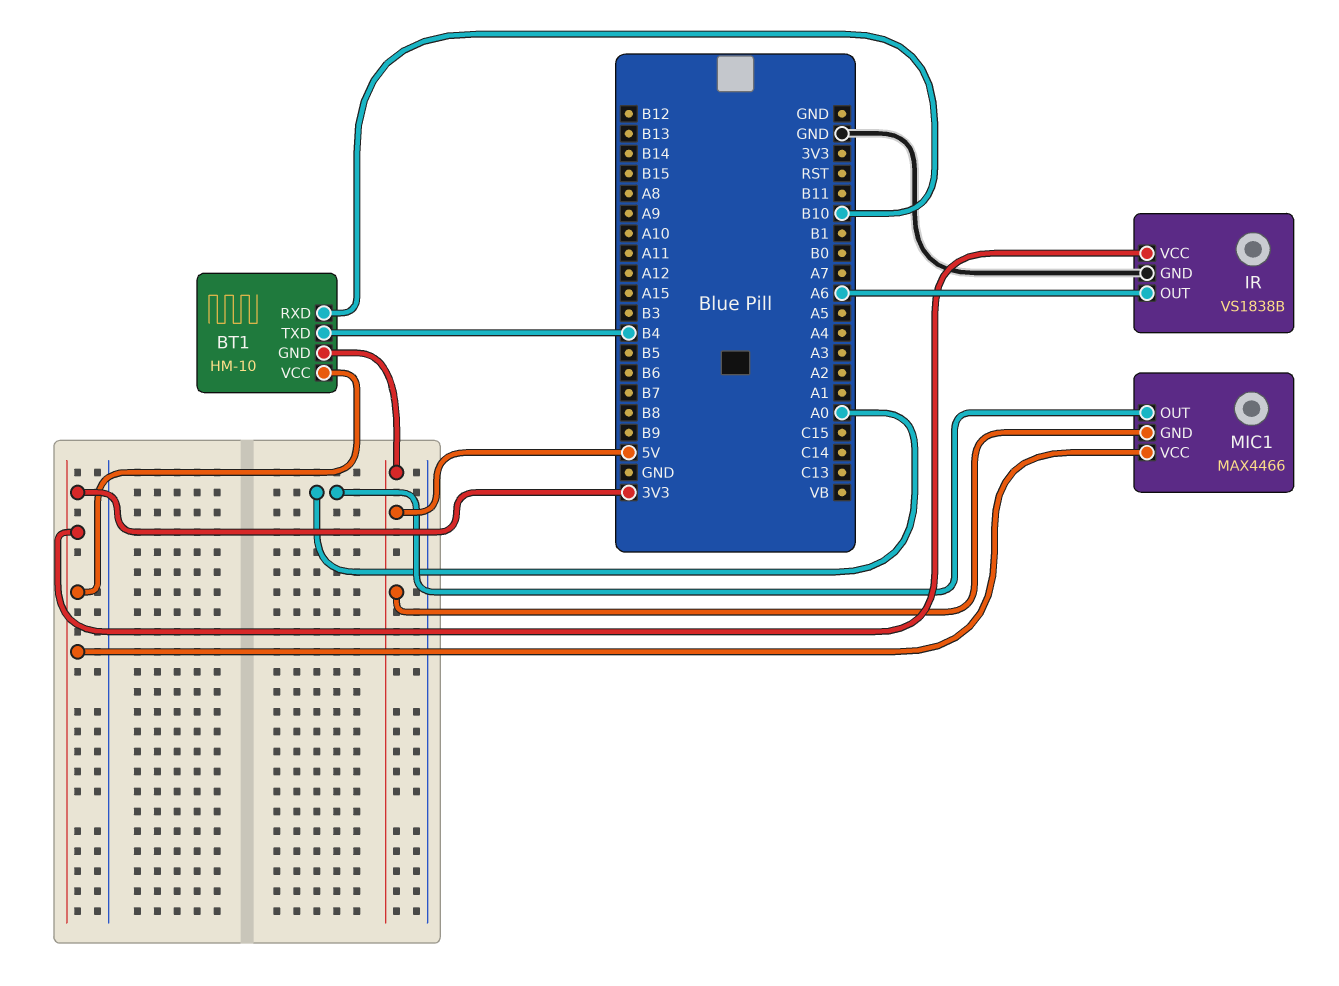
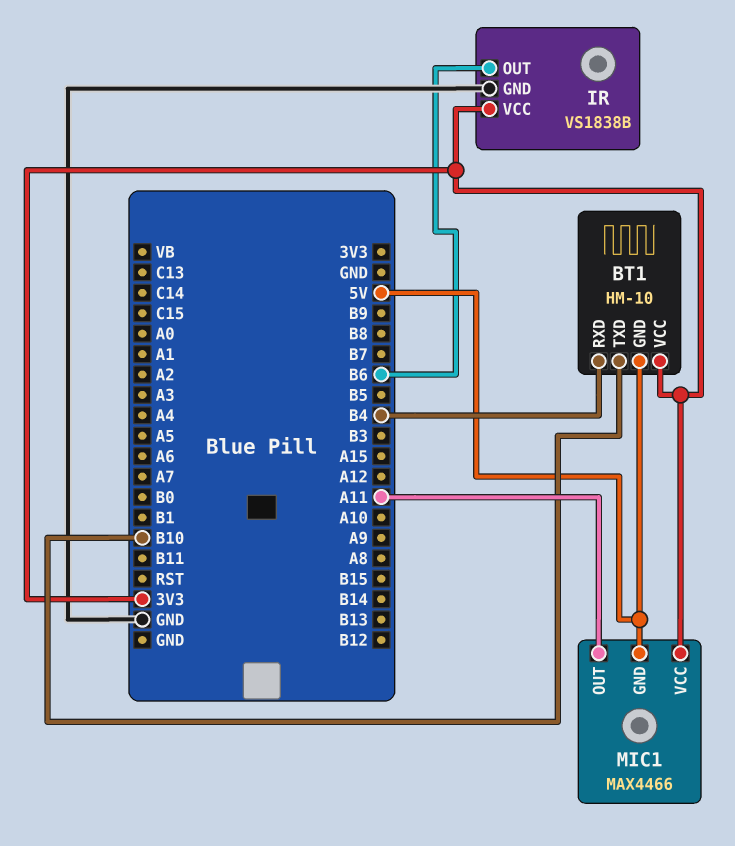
BT1 pin RXD: B10 -> B4
BT1 pin TXD: B4 -> B10
IR pin OUT: A6 -> B6
MIC1 pin OUT: A0 -> A11

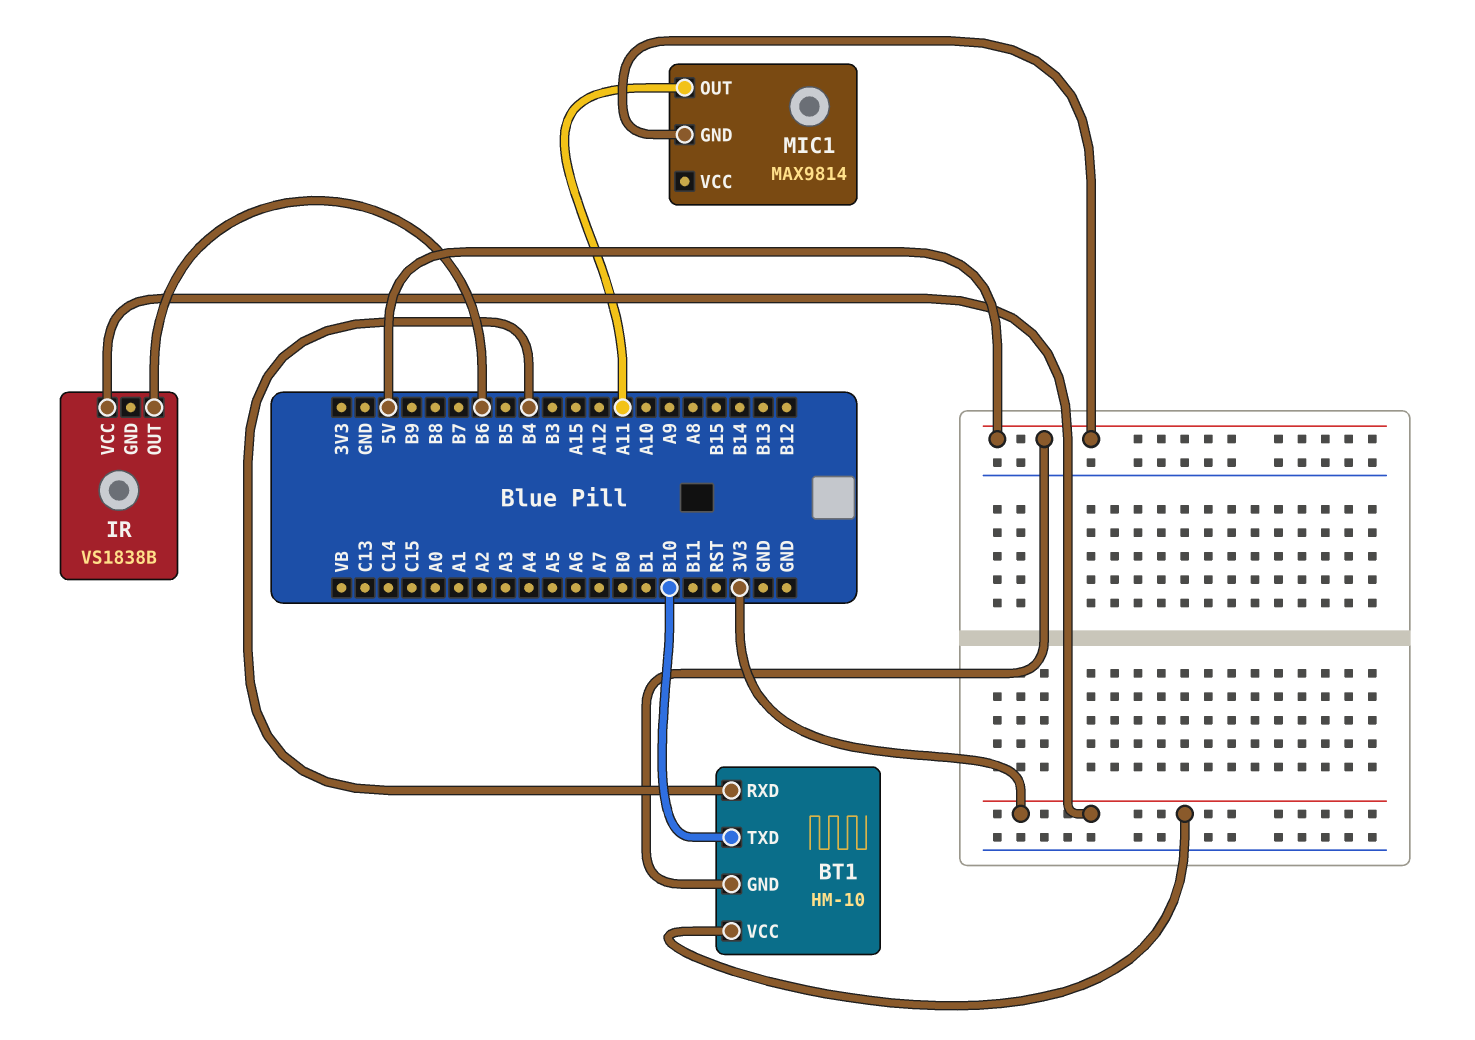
IR pin GND: GND -> none
MIC1: MAX4466 -> MAX9814
MIC1 pin VCC: 3V3 -> none

